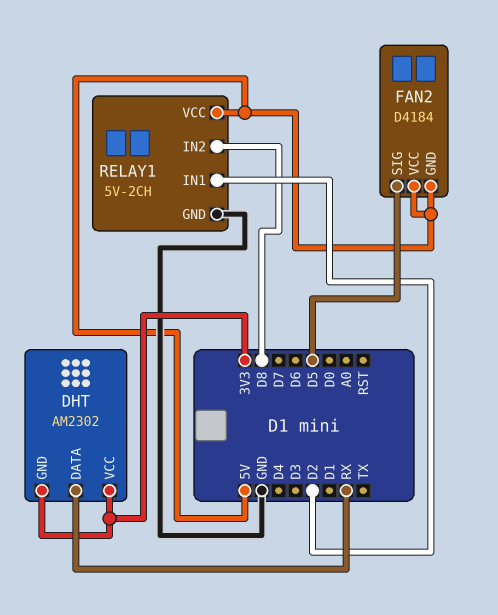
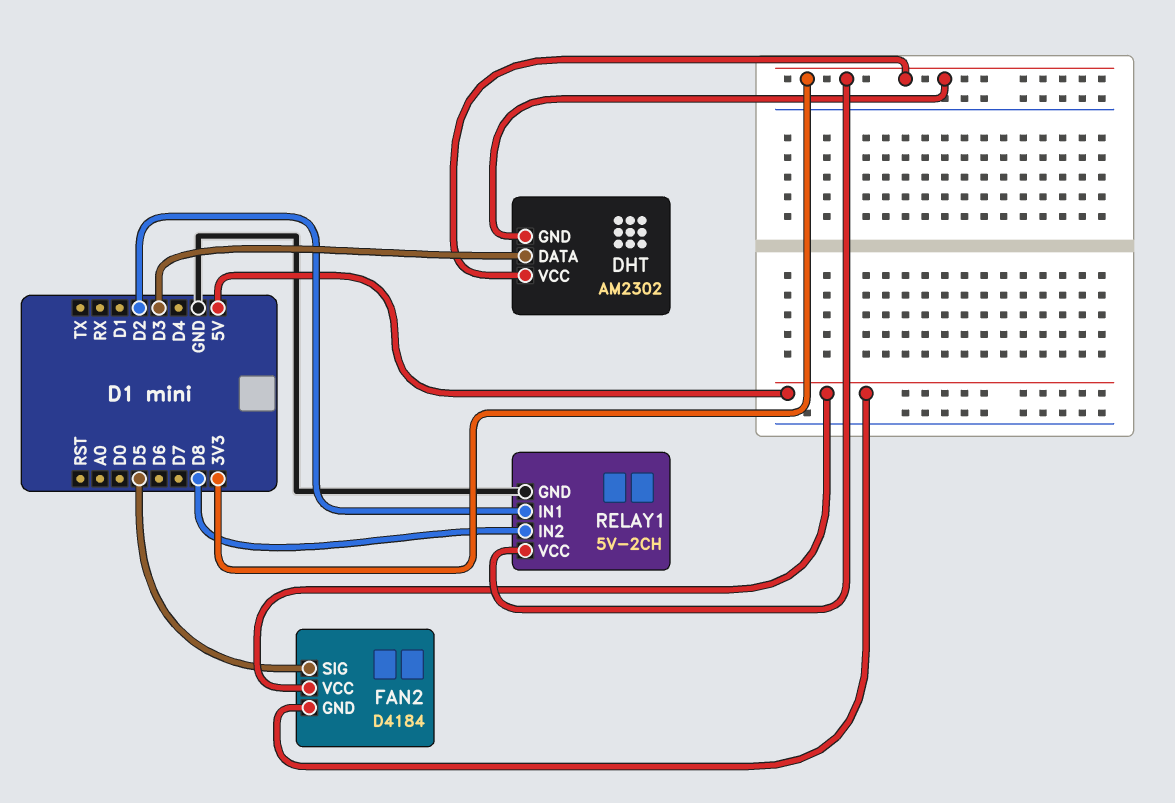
DHT pin DATA: RX -> D3
RELAY1 pin VCC: 5V -> 3V3

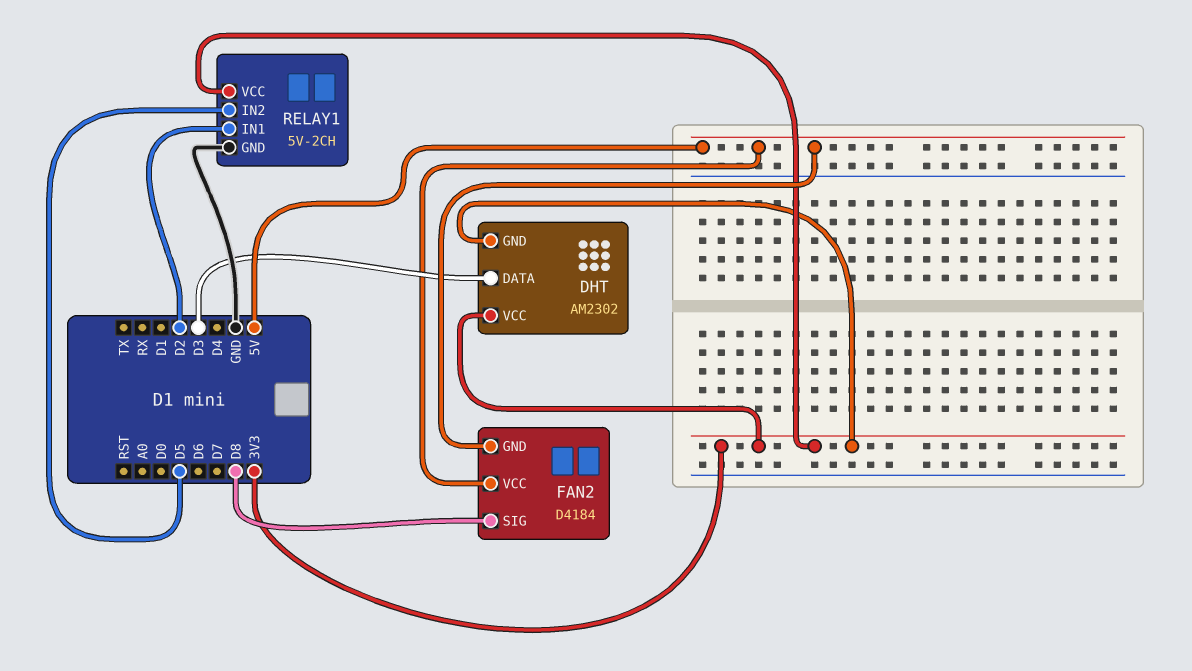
FAN2 pin SIG: D5 -> D8
RELAY1 pin IN2: D8 -> D5

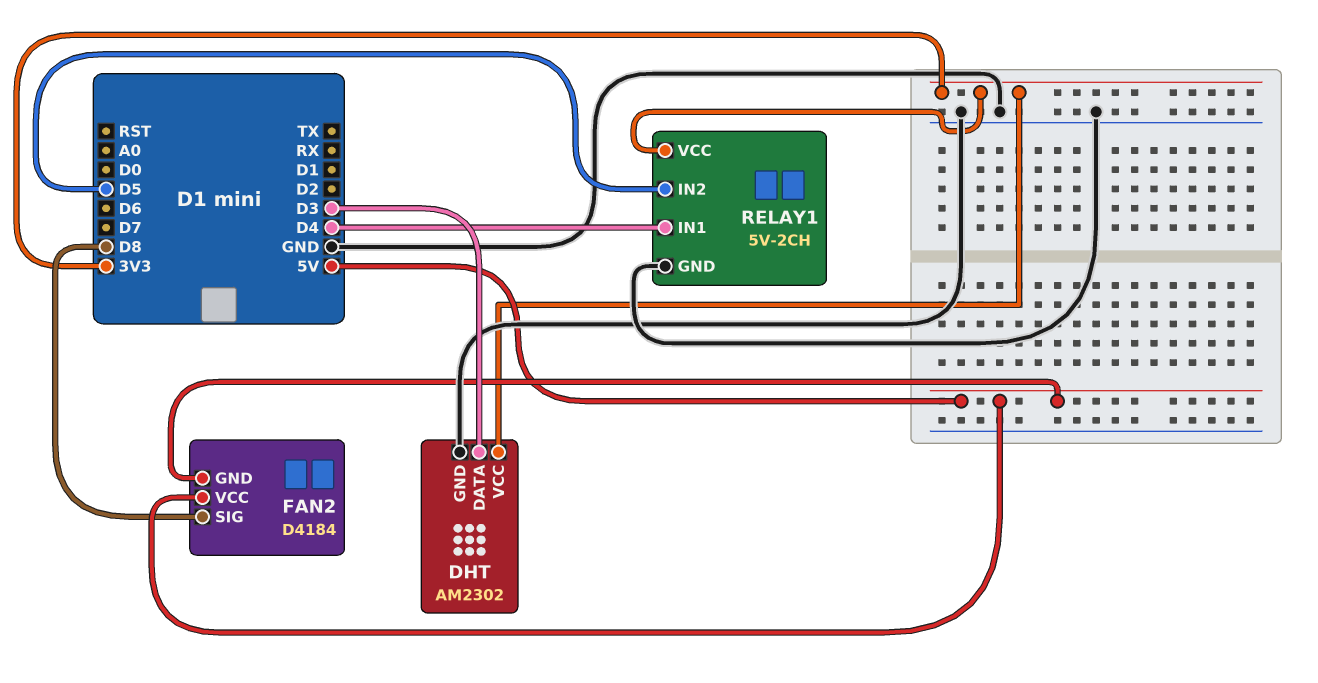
DHT pin GND: 3V3 -> GND
RELAY1 pin IN1: D2 -> D4

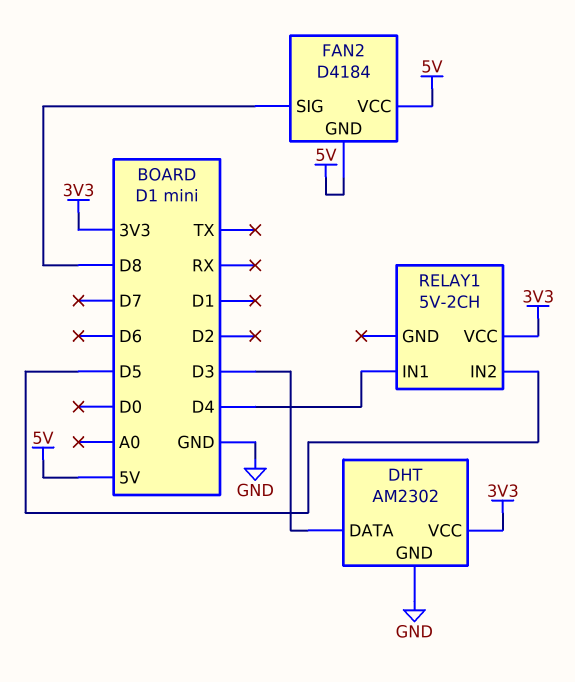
RELAY1 pin GND: GND -> none

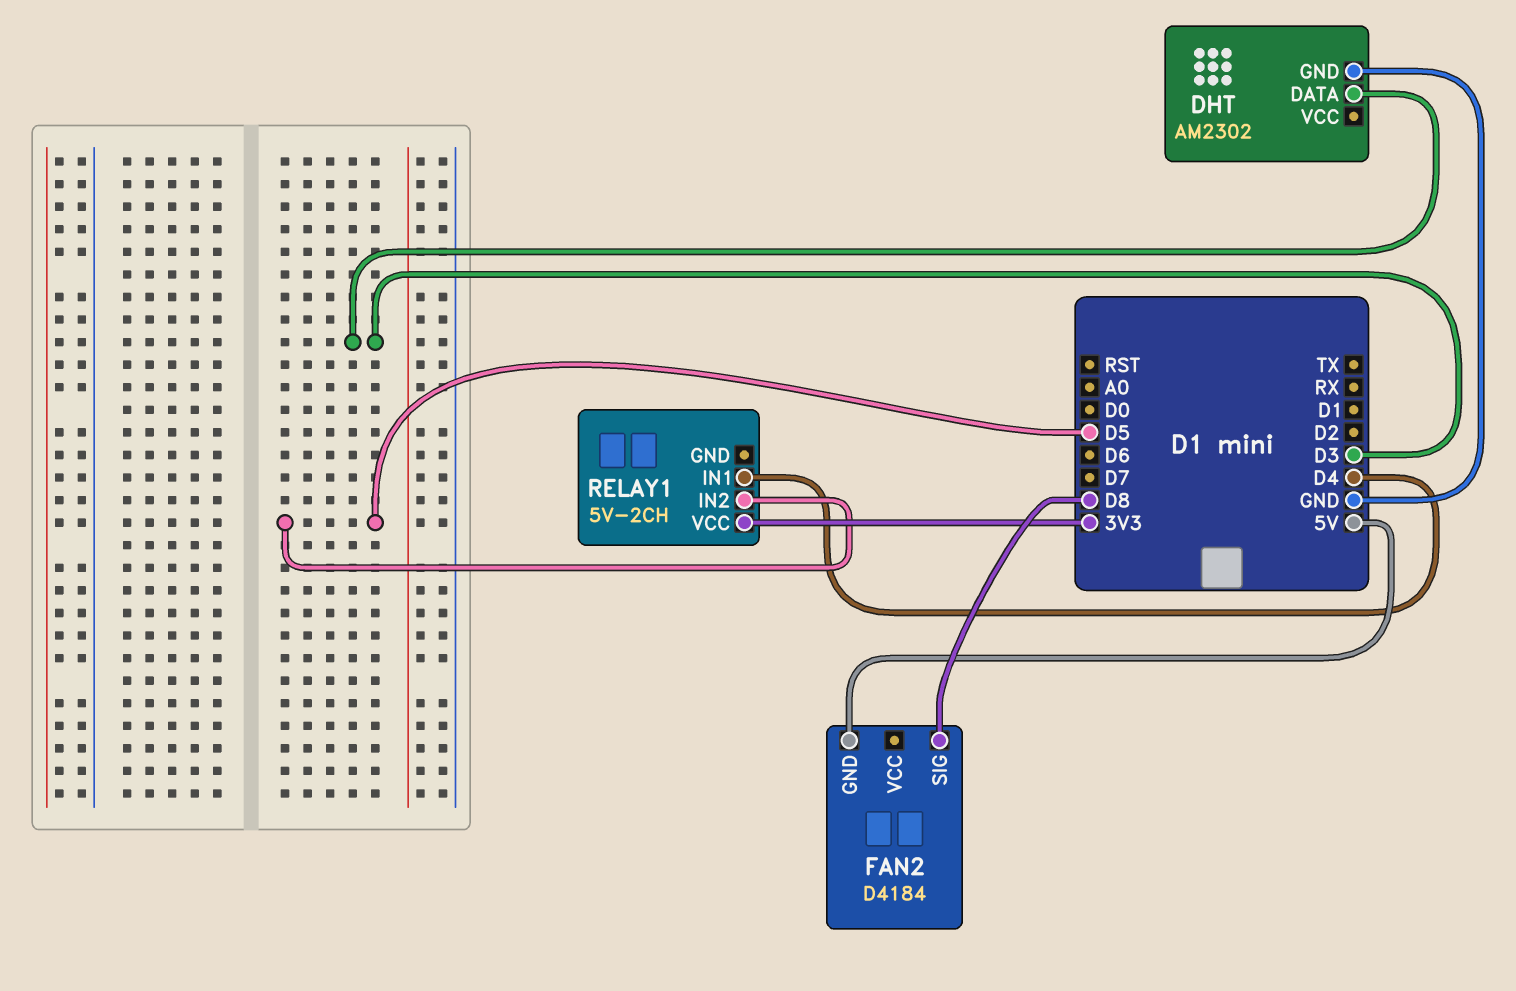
DHT pin VCC: 3V3 -> none
FAN2 pin VCC: 5V -> none

